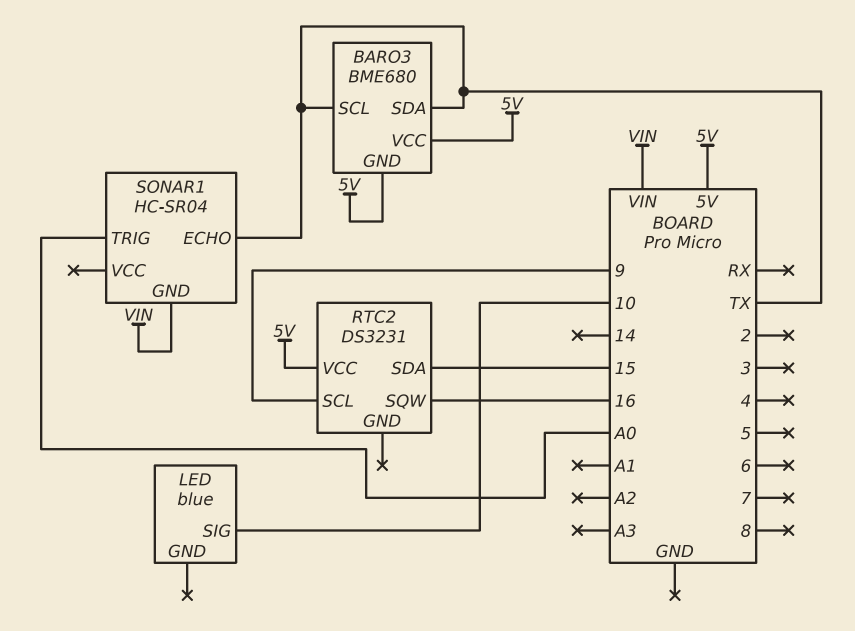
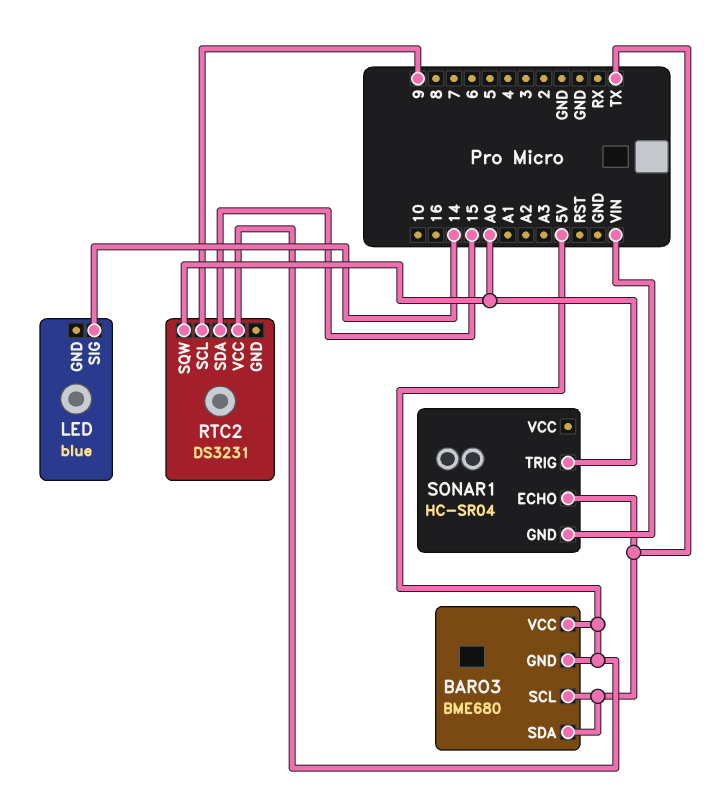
LED pin SIG: 10 -> 14
RTC2 pin SQW: 16 -> A0

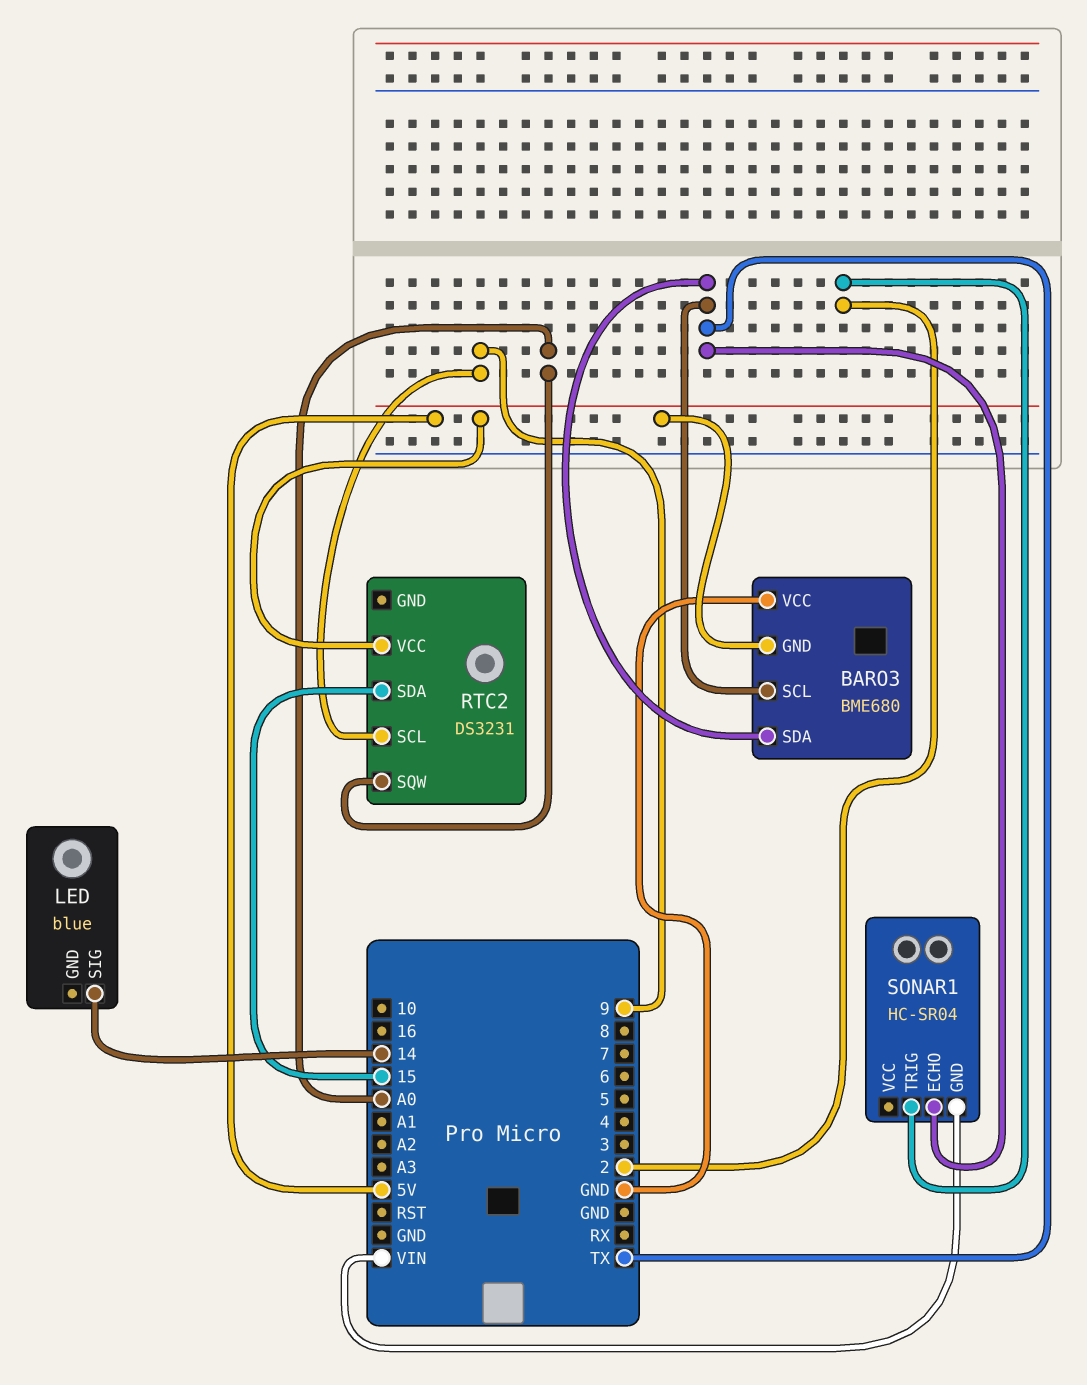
BARO3 pin VCC: 5V -> GND
SONAR1 pin TRIG: A0 -> 2

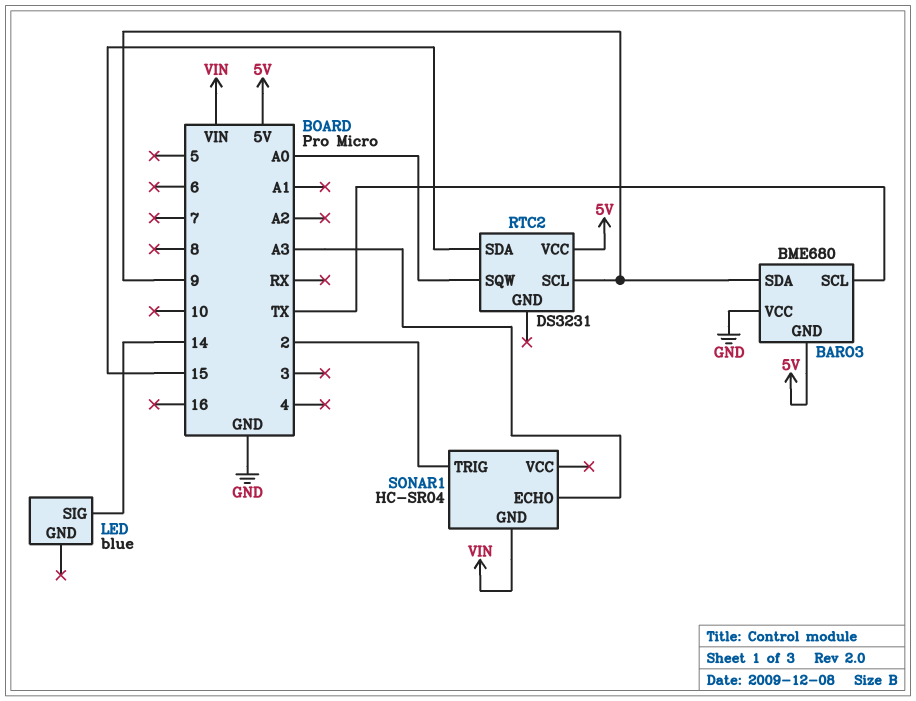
BARO3 pin SDA: TX -> 9
SONAR1 pin ECHO: TX -> A3

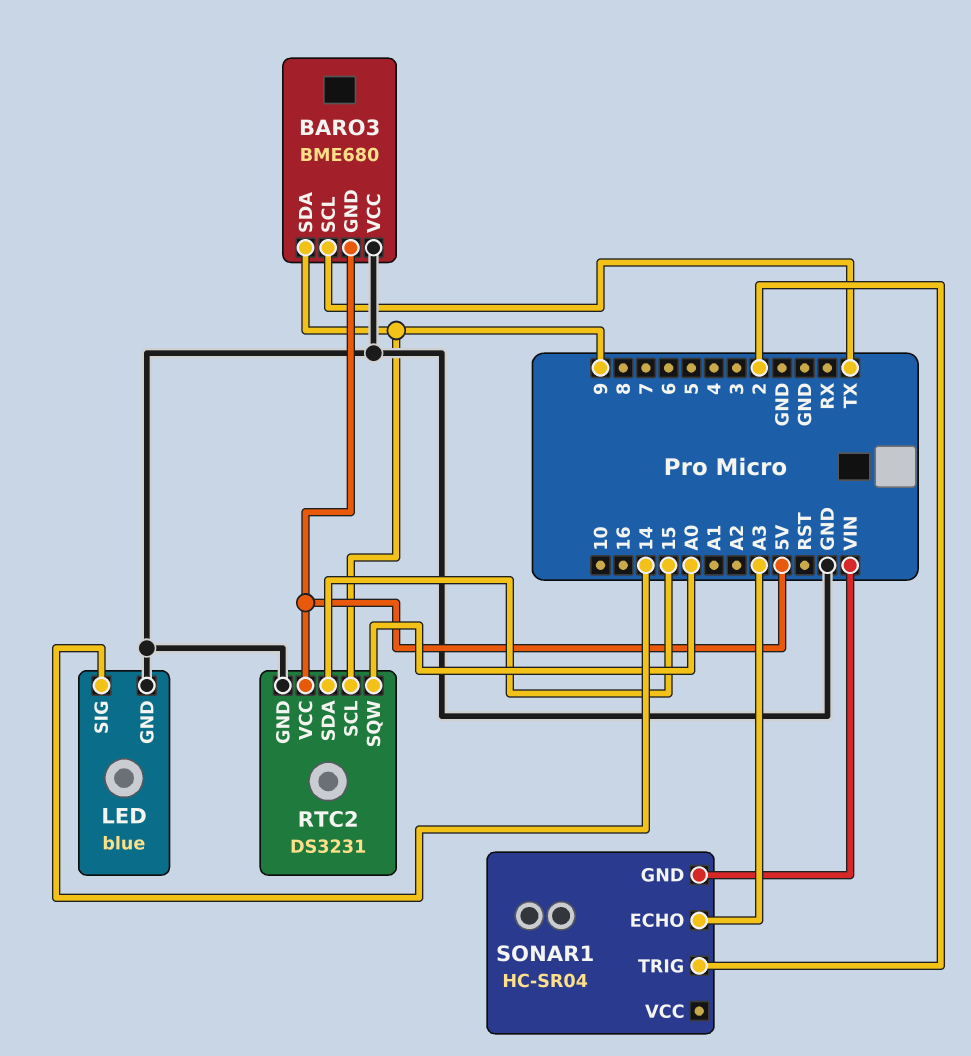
LED pin GND: none -> GND
RTC2 pin GND: none -> GND

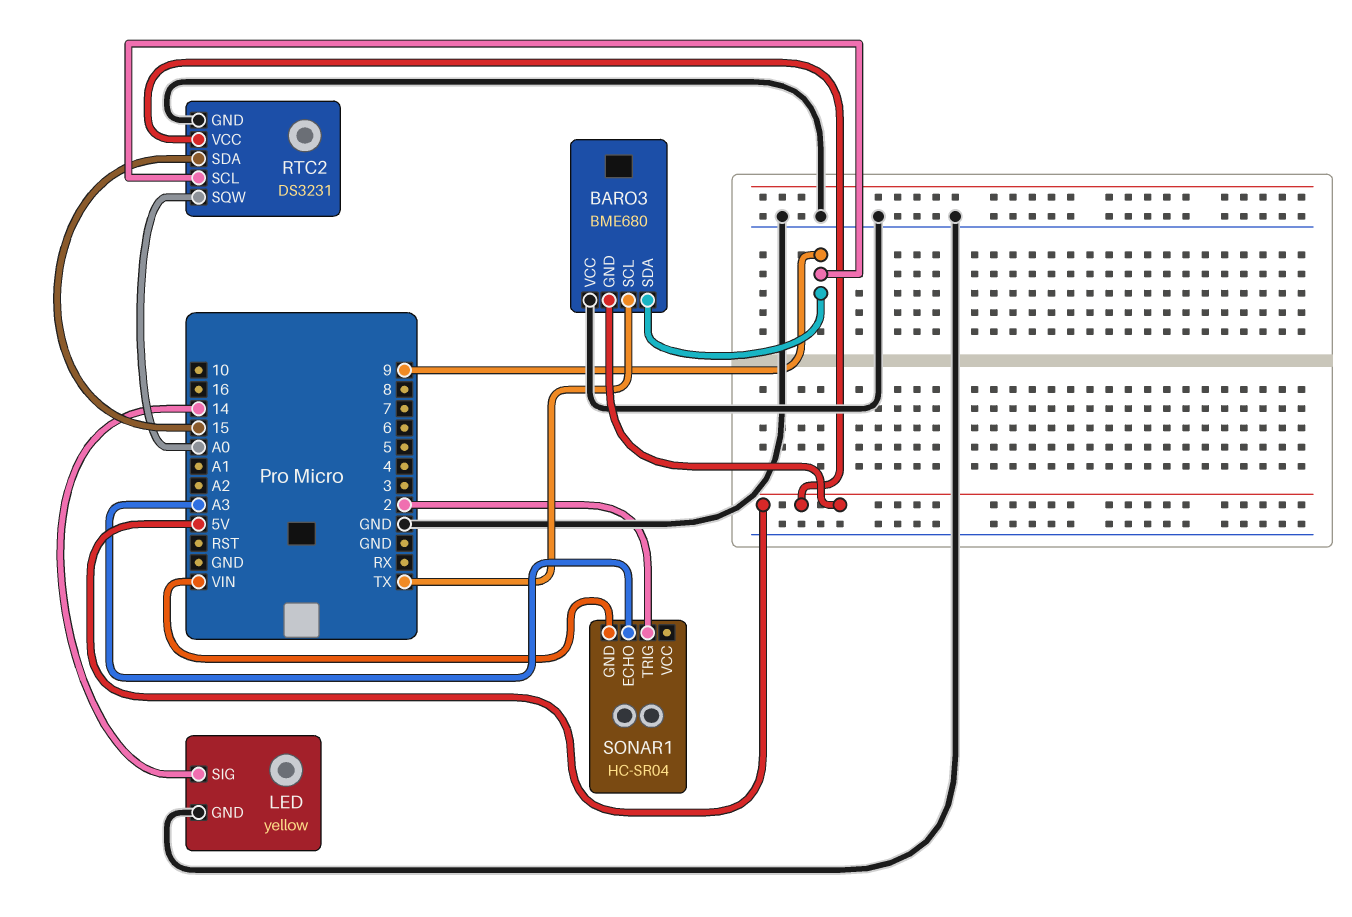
LED: blue -> yellow

